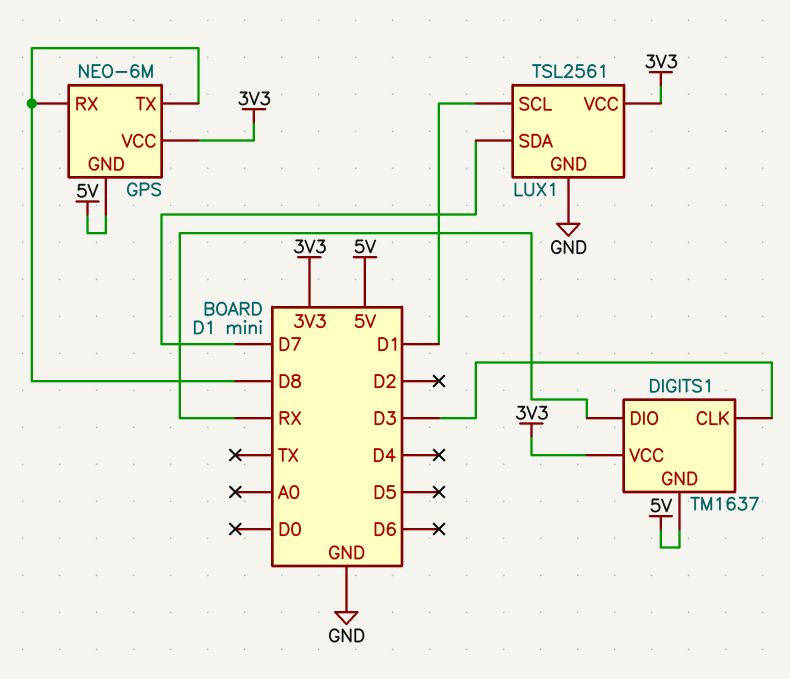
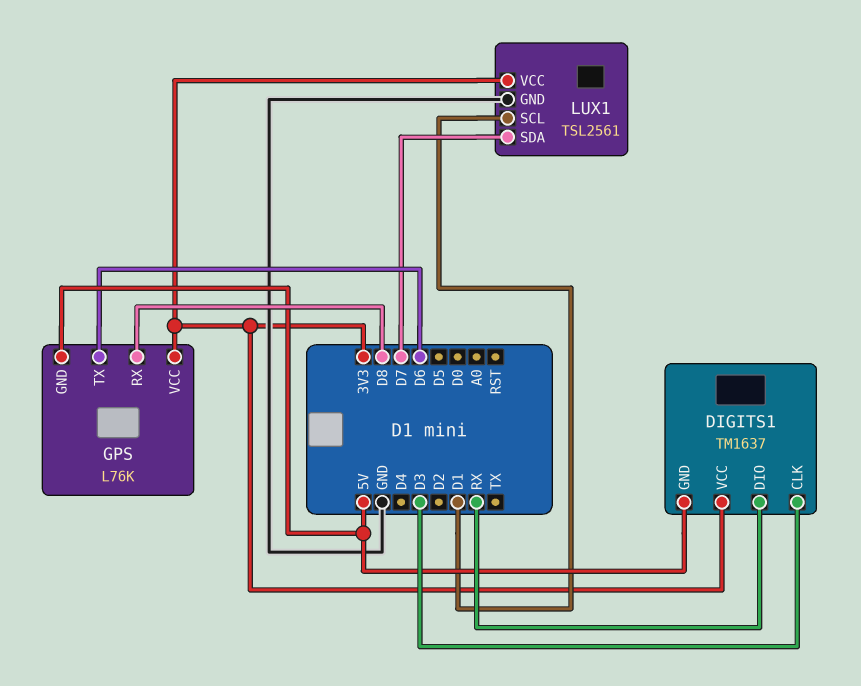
GPS: NEO-6M -> L76K
GPS pin TX: D8 -> D6

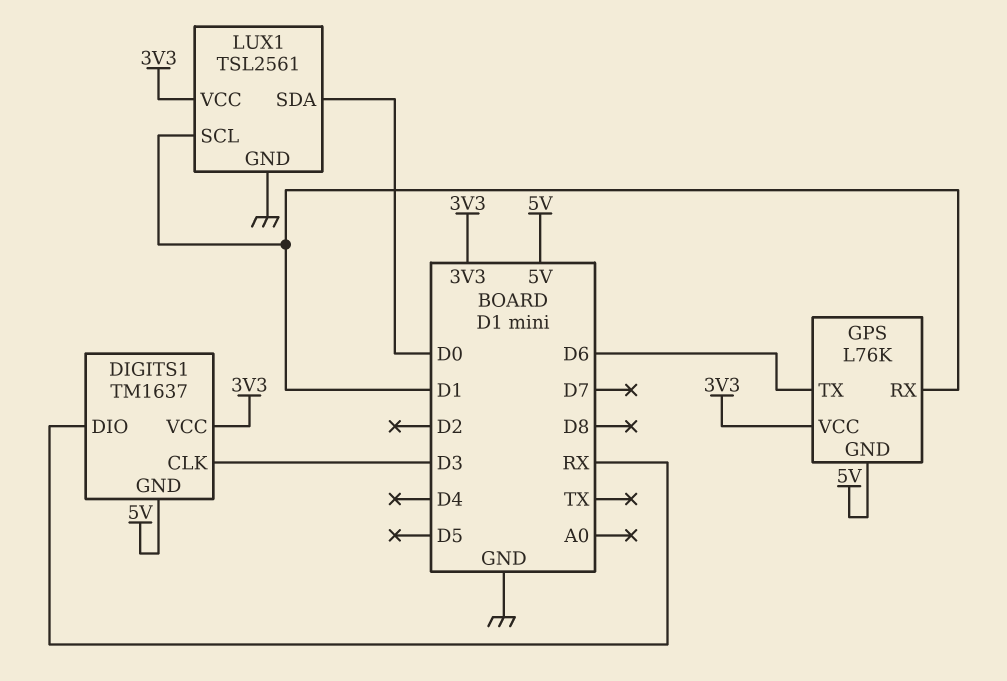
GPS pin RX: D8 -> D1
LUX1 pin SDA: D7 -> D0

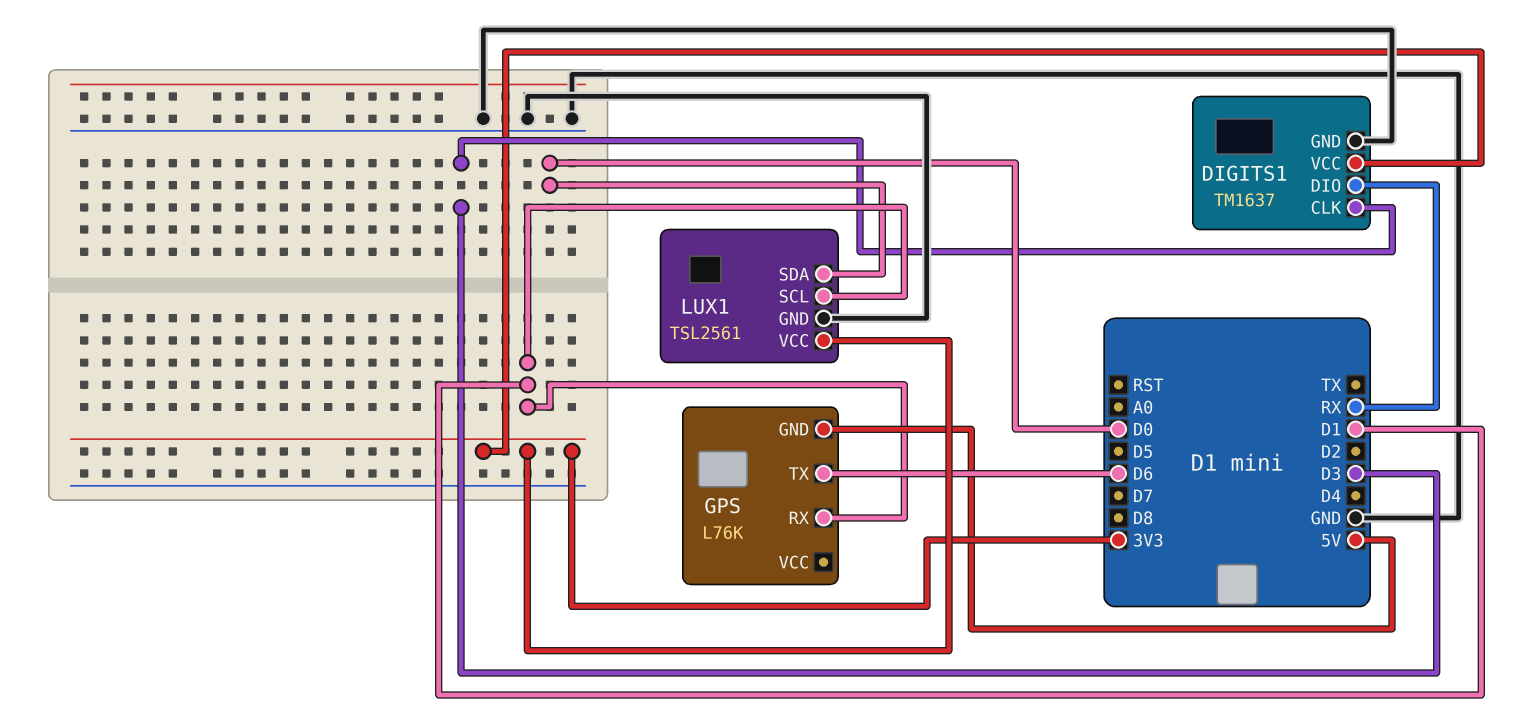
DIGITS1 pin GND: 5V -> GND
GPS pin VCC: 3V3 -> none

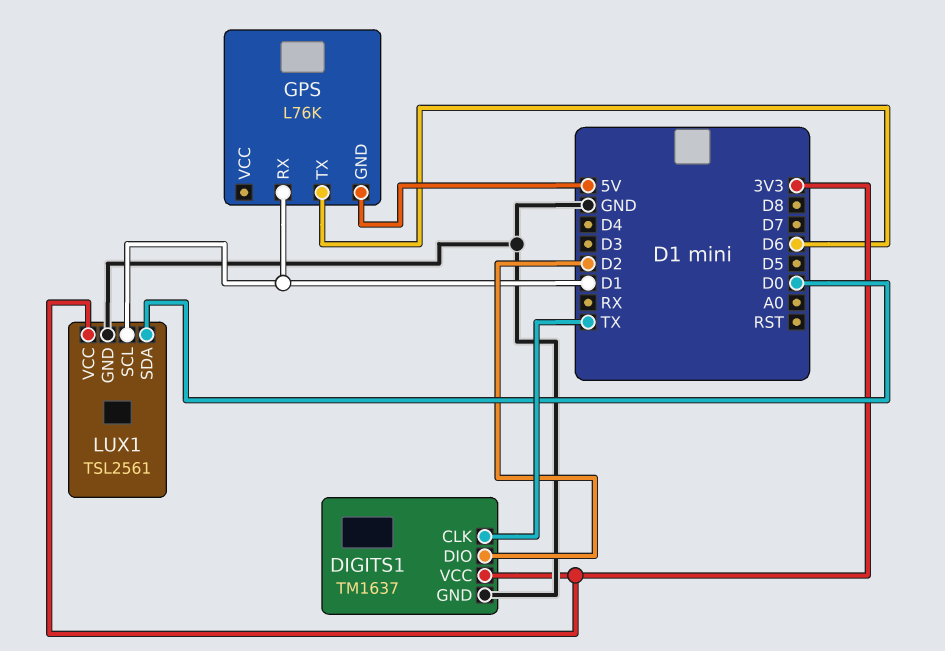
DIGITS1 pin CLK: D3 -> TX
DIGITS1 pin DIO: RX -> D2

